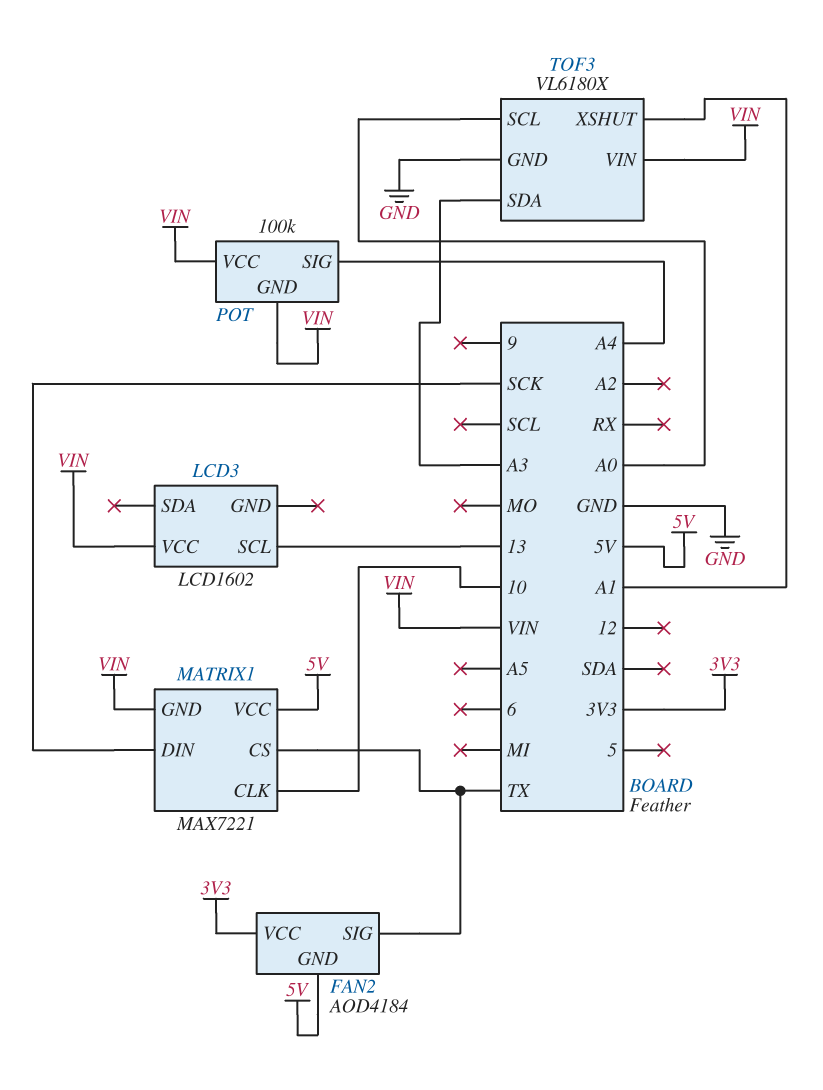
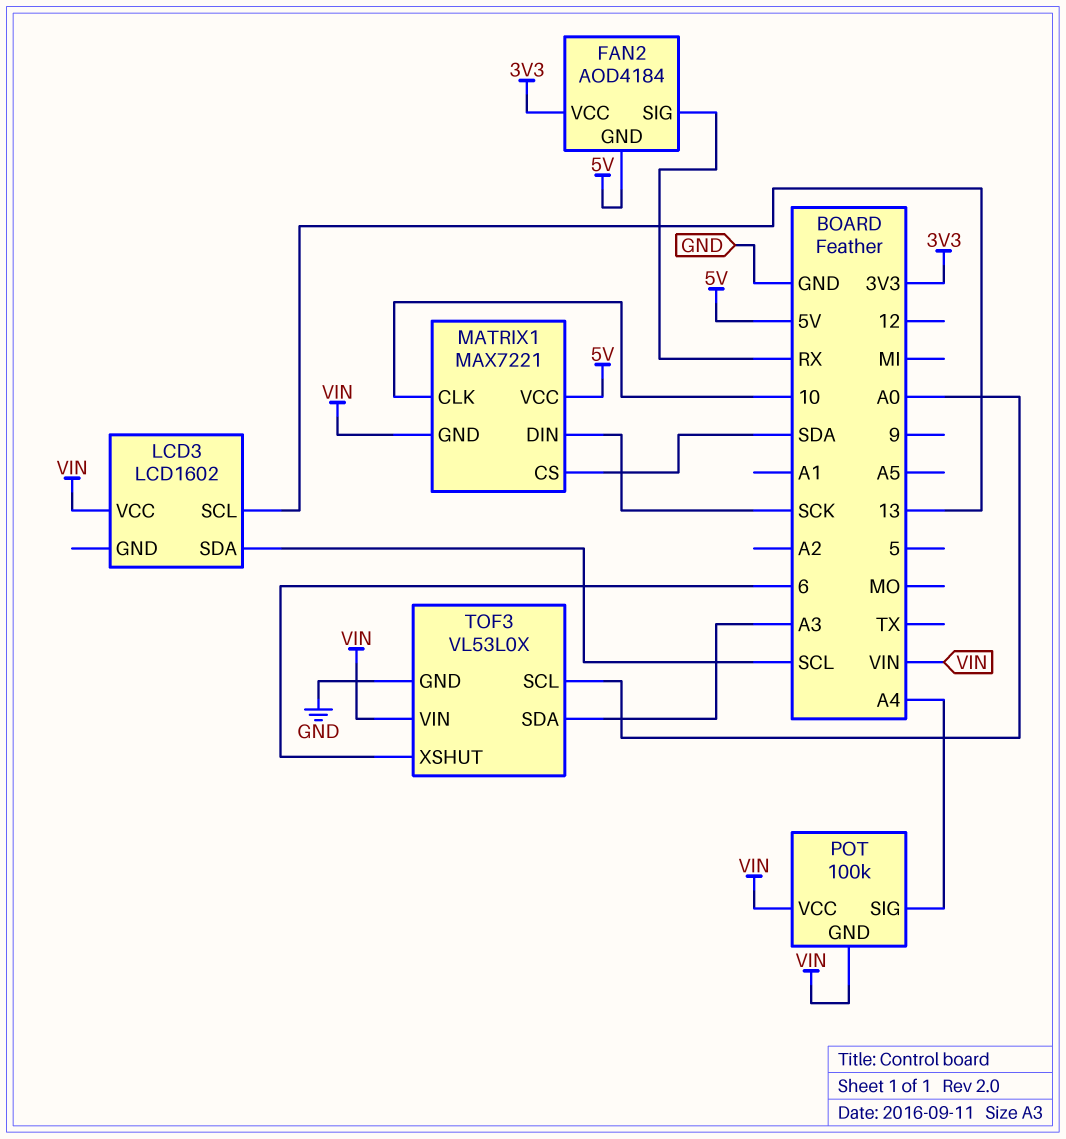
FAN2 pin SIG: TX -> RX
LCD3 pin SDA: none -> SCL
MATRIX1 pin CS: TX -> SDA
TOF3: VL6180X -> VL53L0X
TOF3 pin XSHUT: A1 -> 6

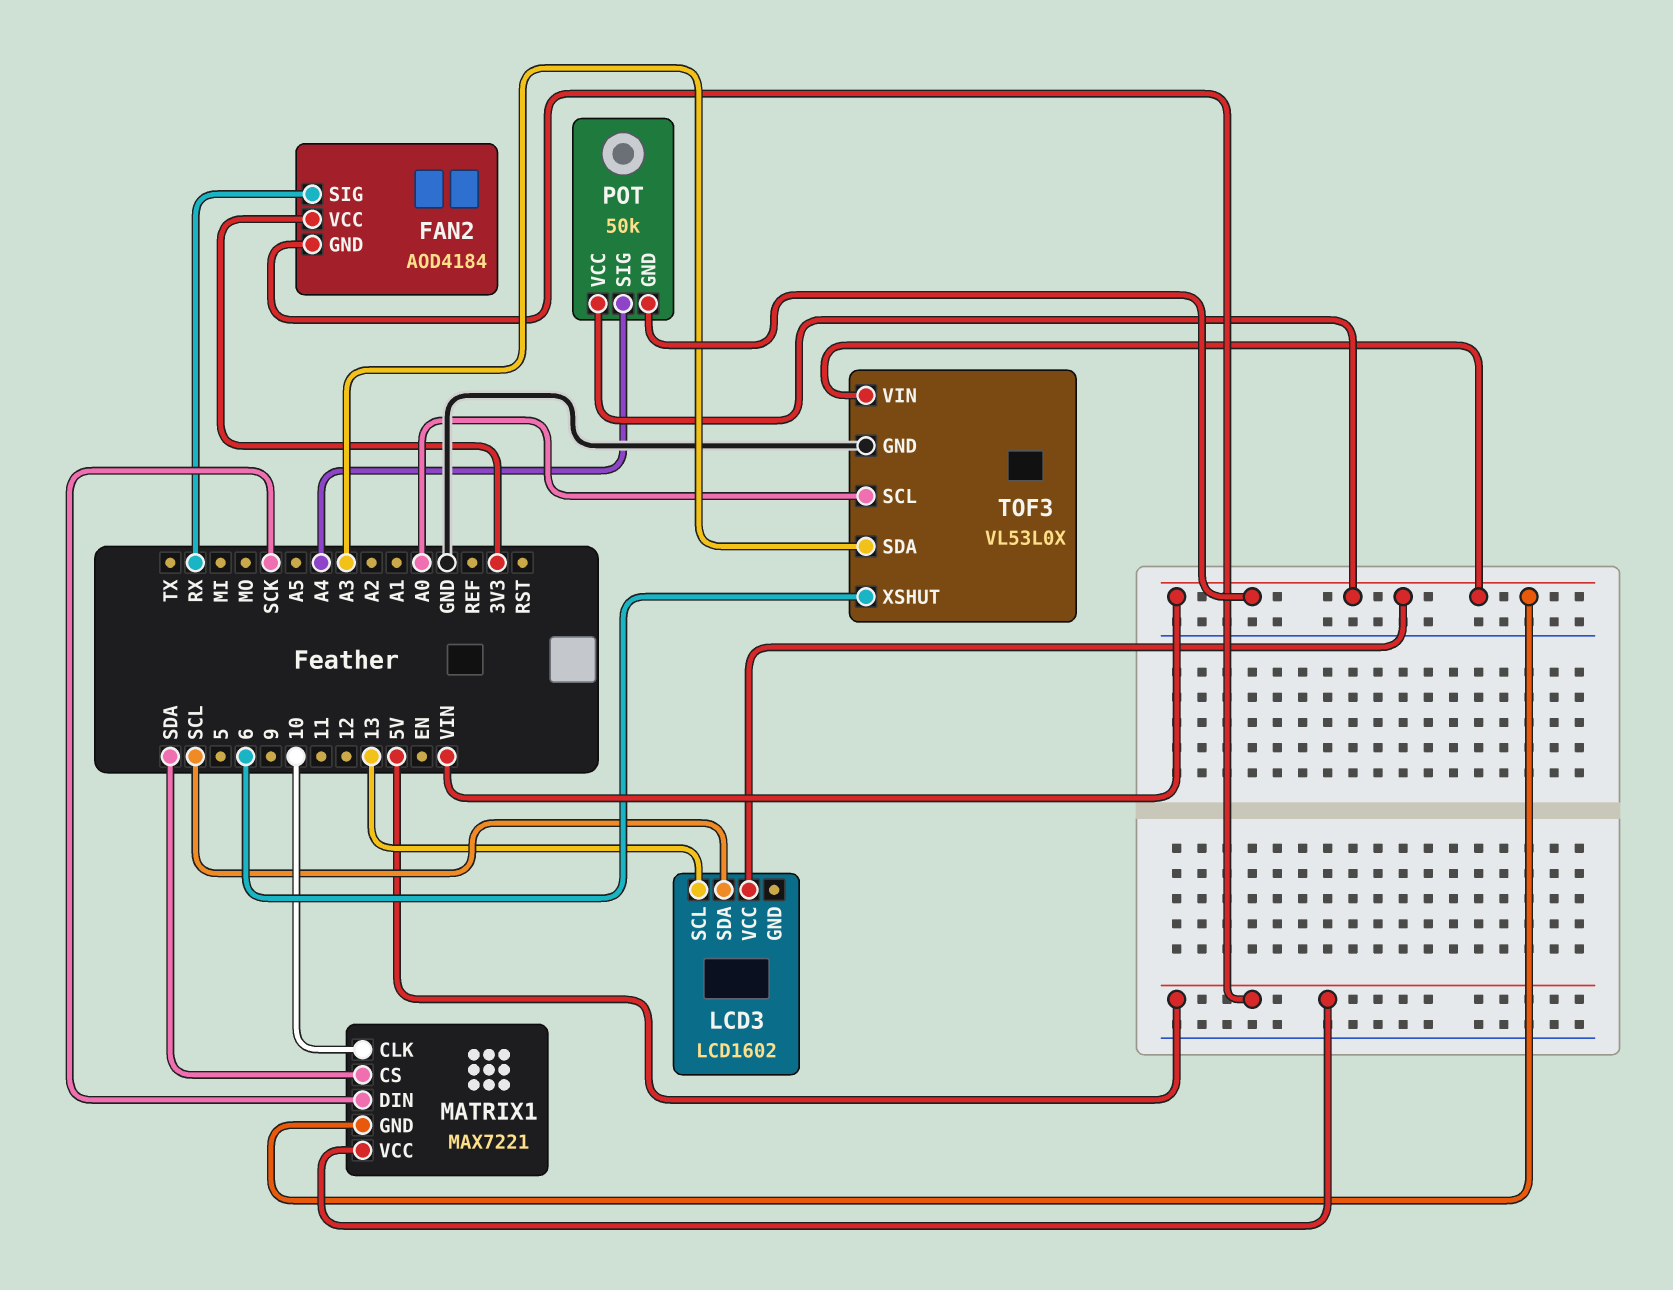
POT: 100k -> 50k

